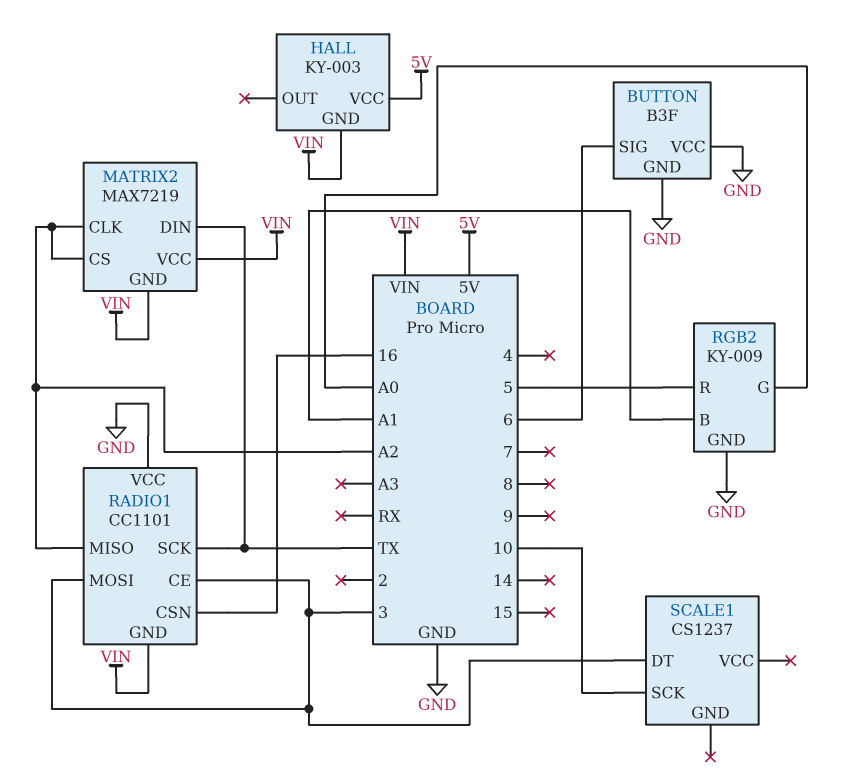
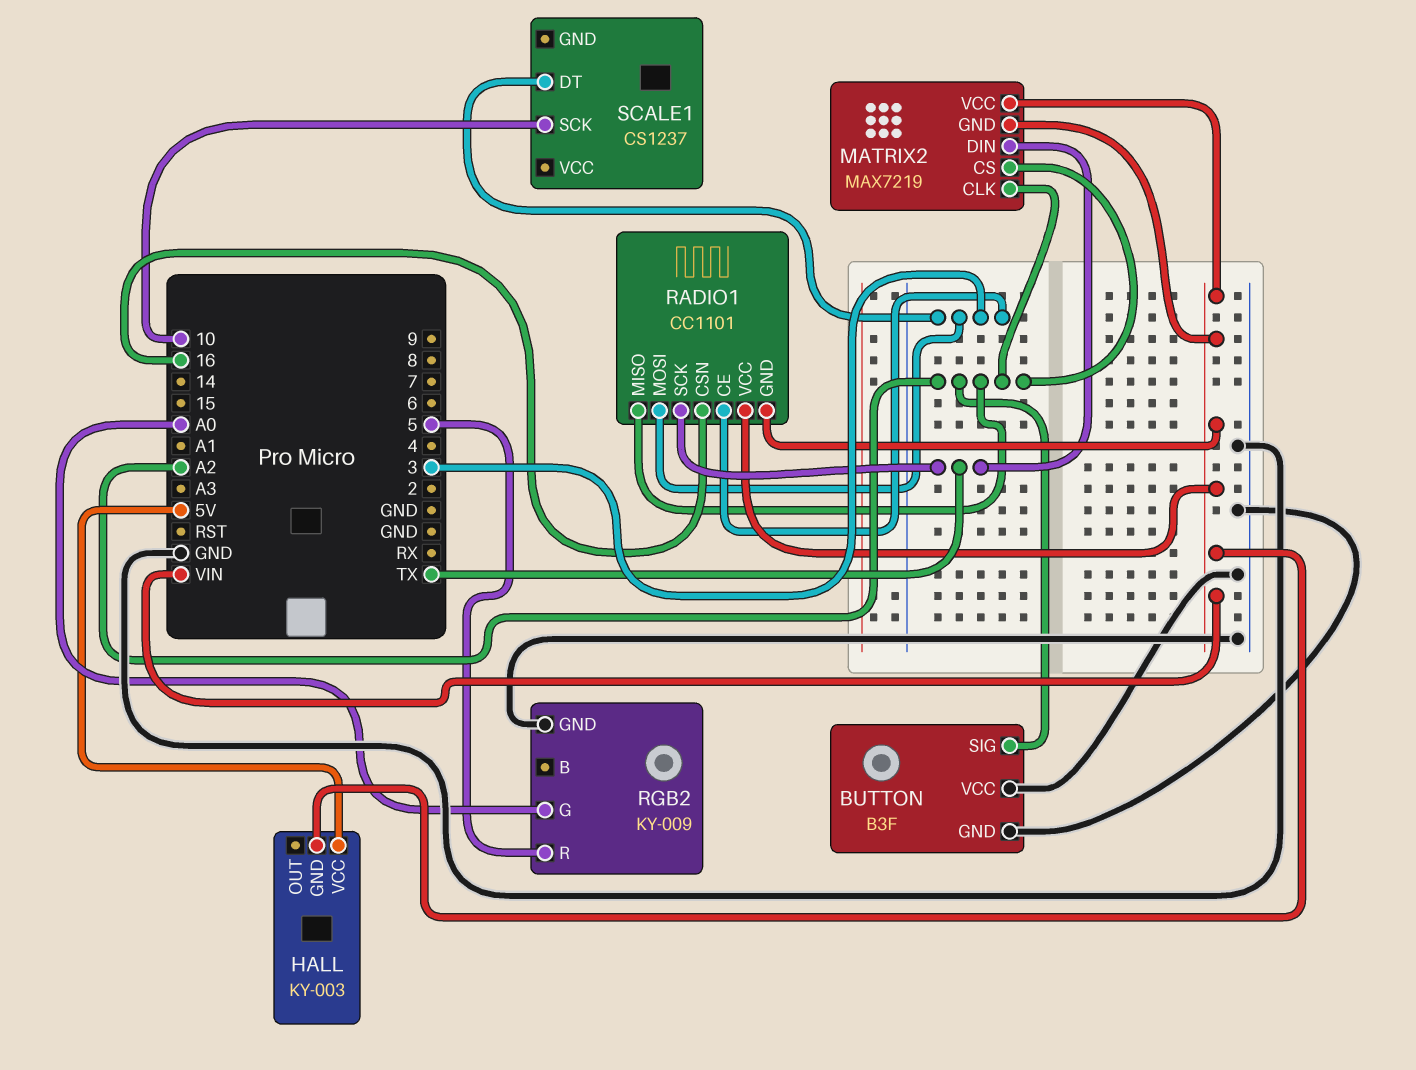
BUTTON pin SIG: 6 -> A2
RADIO1 pin VCC: GND -> VIN
RGB2 pin B: A1 -> none

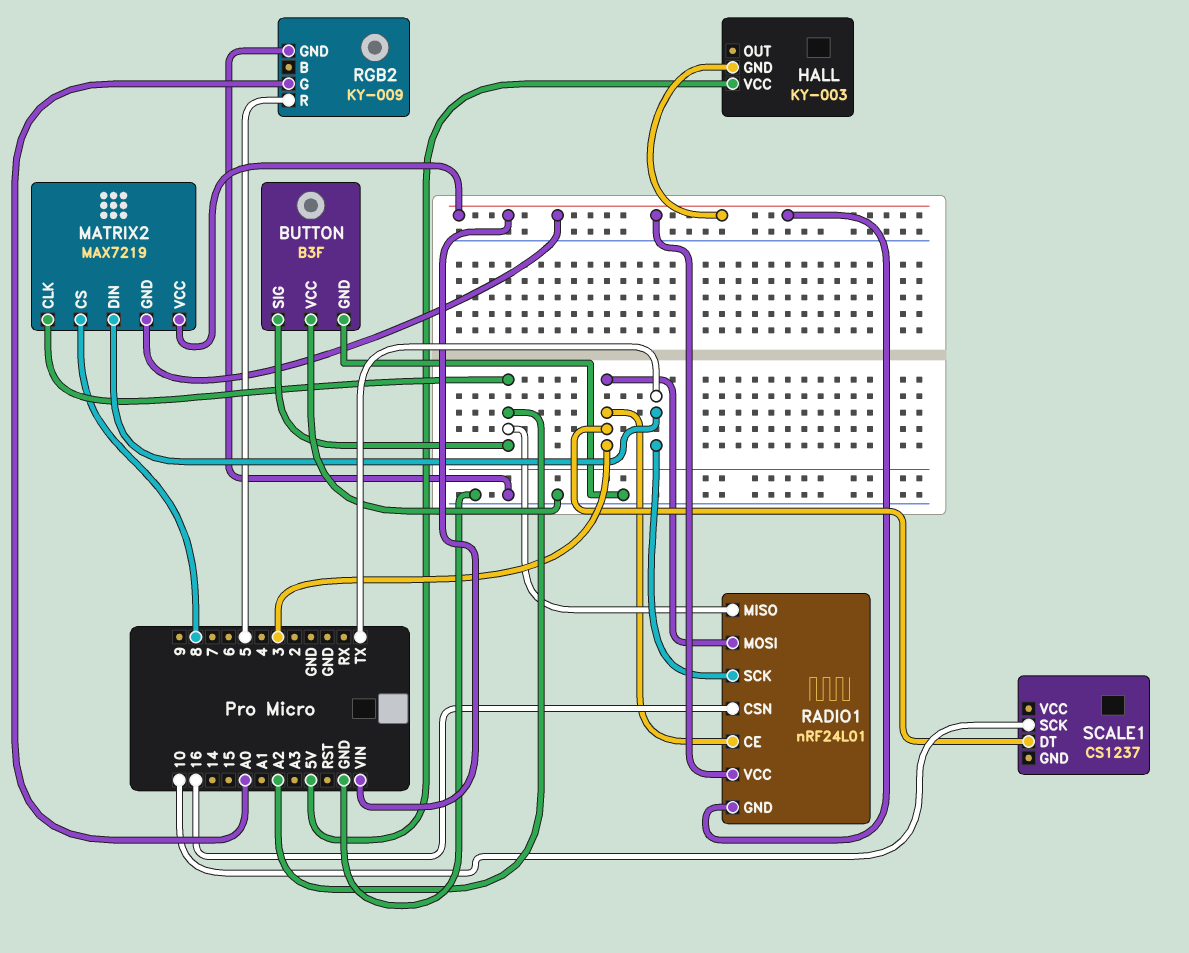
MATRIX2 pin CS: A2 -> 8
RADIO1: CC1101 -> nRF24L01

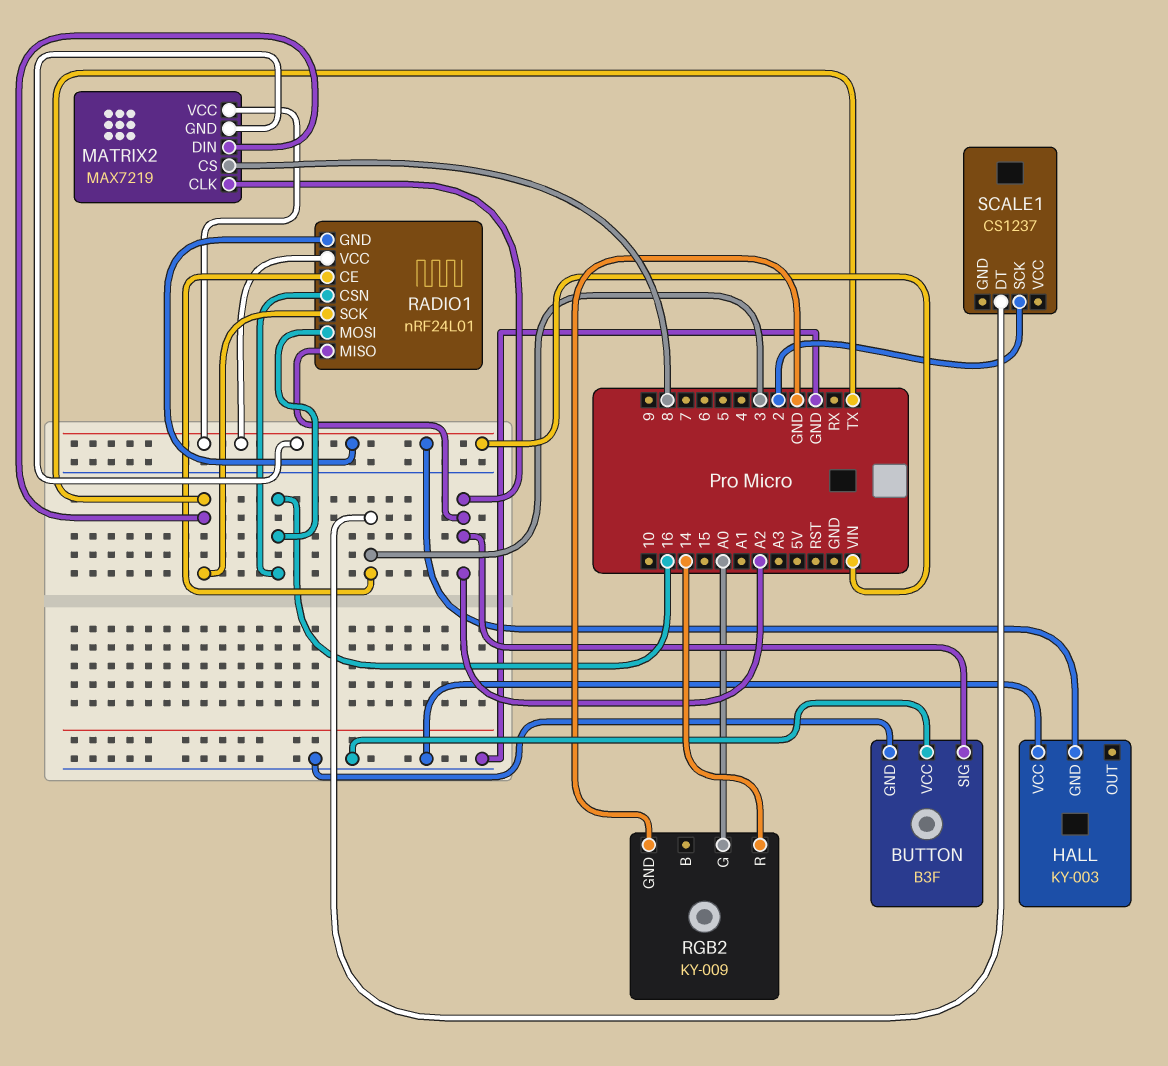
HALL pin VCC: 5V -> GND
RADIO1 pin MOSI: 3 -> 16
RGB2 pin R: 5 -> 14
SCALE1 pin SCK: 10 -> 2

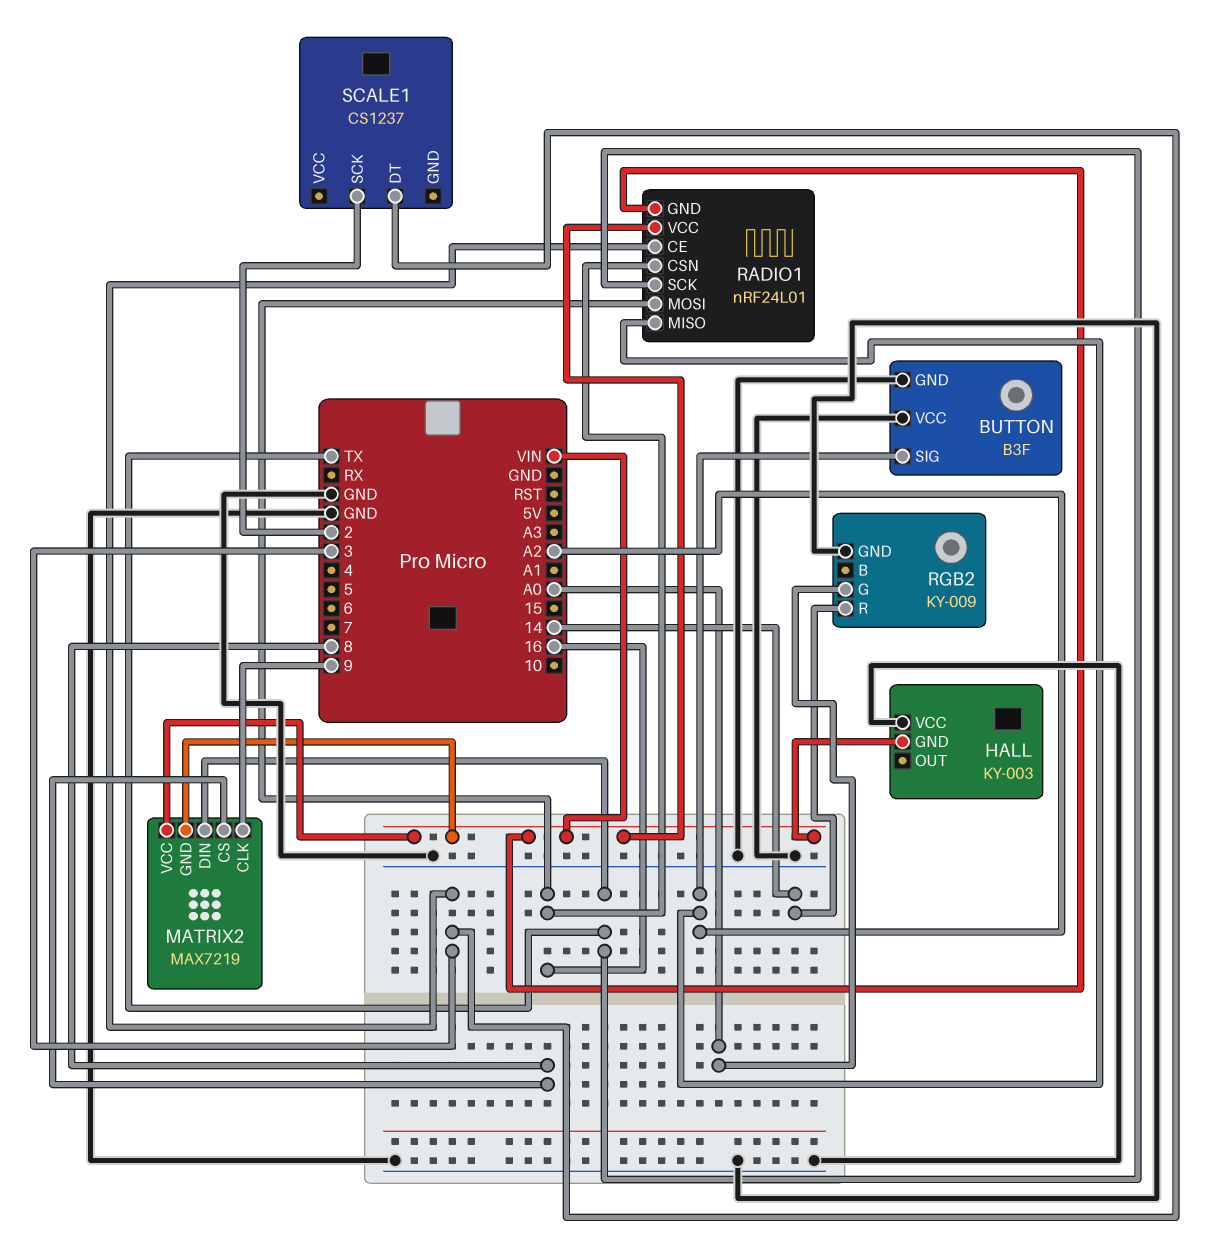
MATRIX2 pin CLK: A2 -> 9

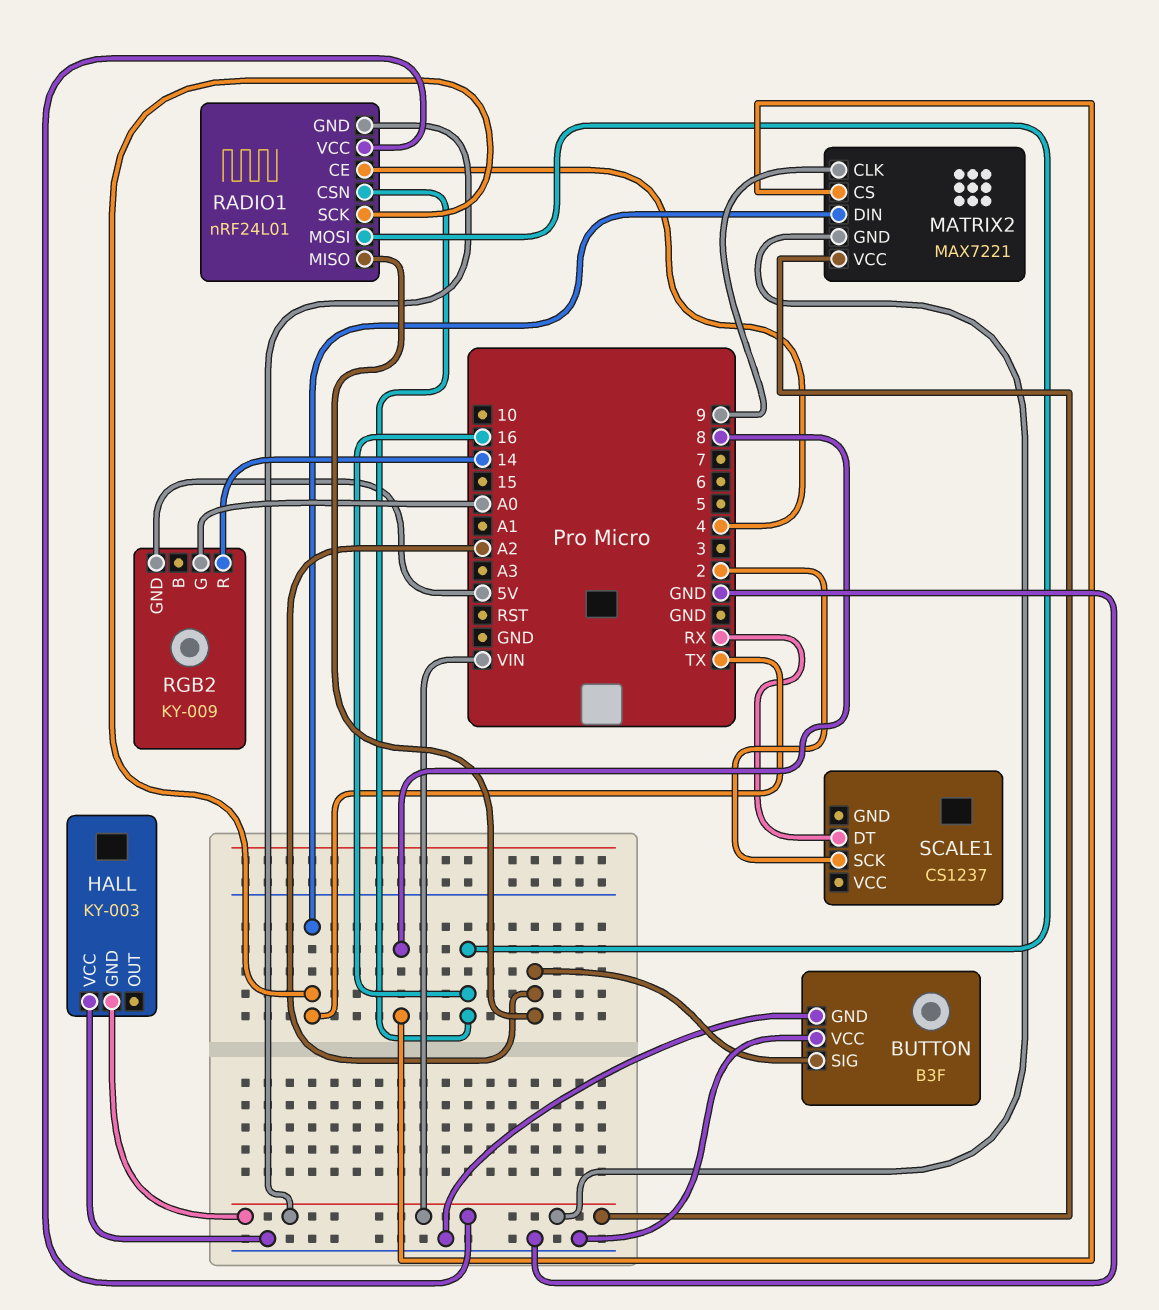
MATRIX2: MAX7219 -> MAX7221
RADIO1 pin CE: 3 -> 4
RGB2 pin GND: GND -> 5V
SCALE1 pin DT: 3 -> RX

